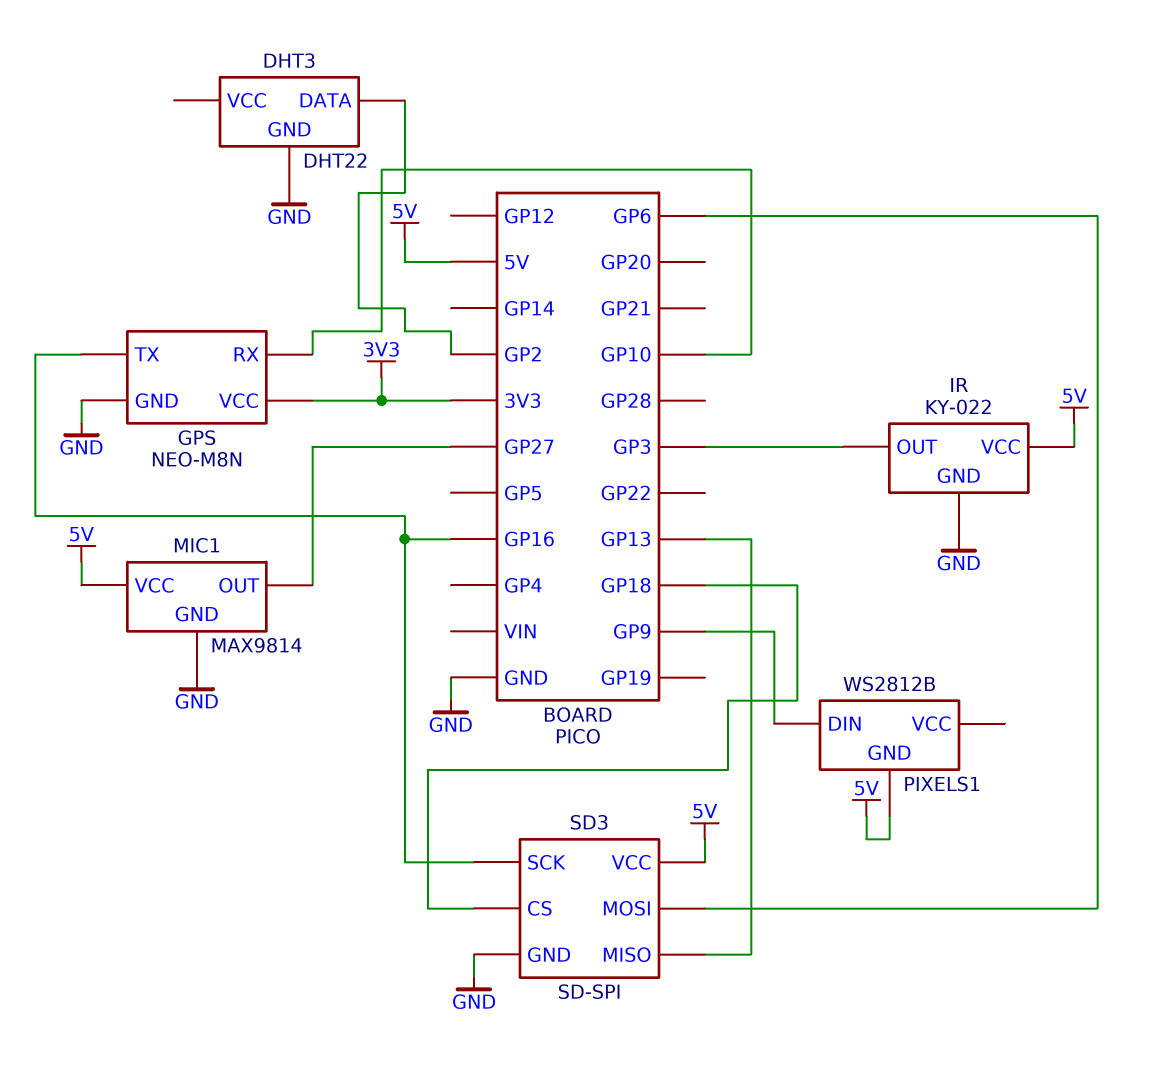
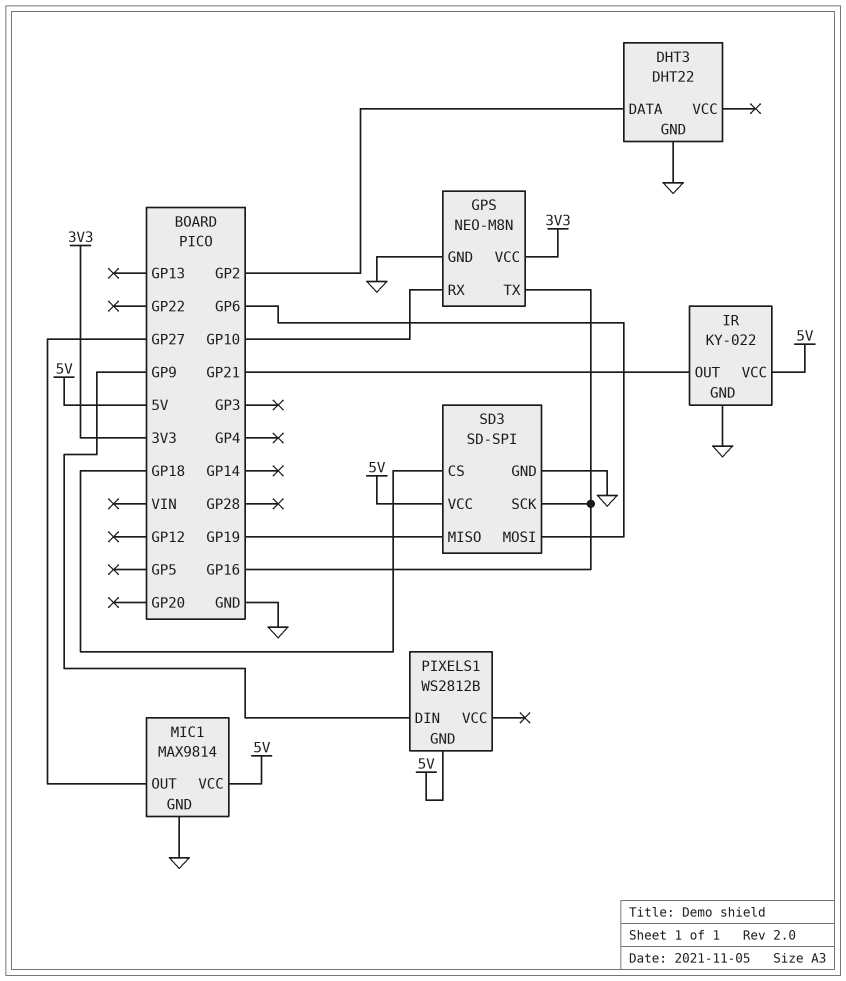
IR pin OUT: GP3 -> GP21
SD3 pin MISO: GP13 -> GP19

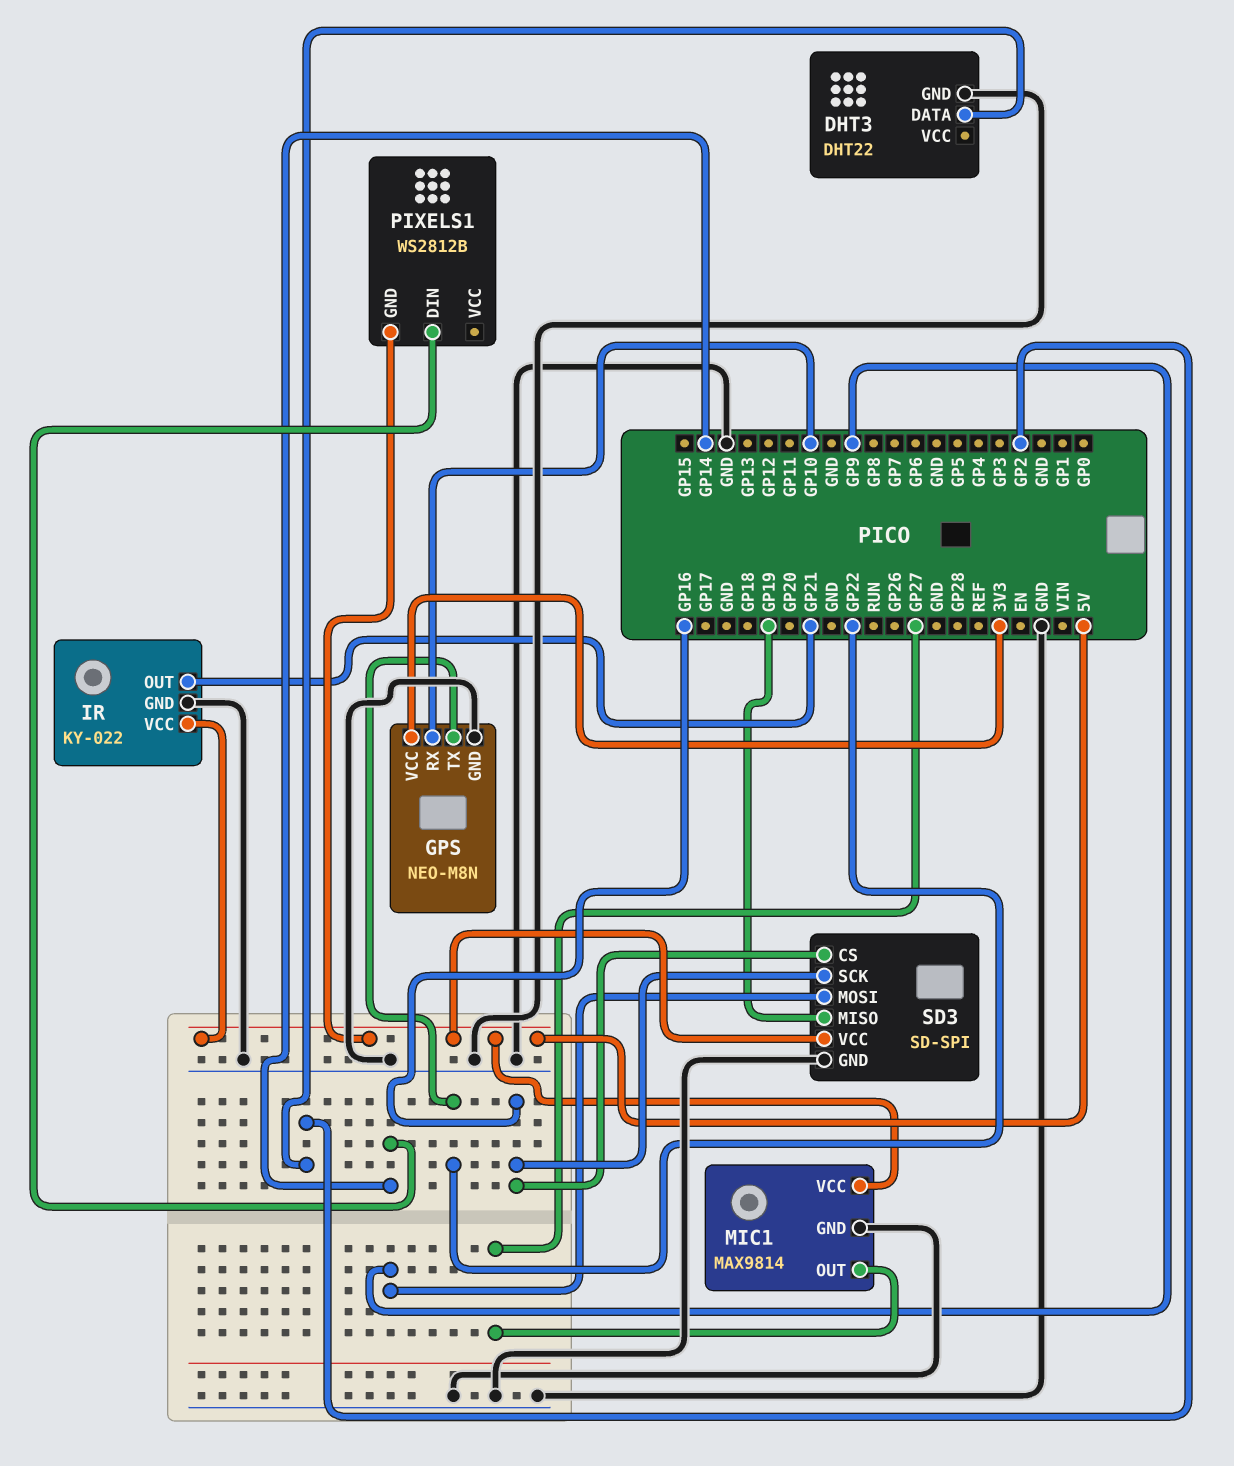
GPS pin TX: GP16 -> GP22
PIXELS1 pin DIN: GP9 -> GP14
SD3 pin CS: GP18 -> GP16
SD3 pin MOSI: GP6 -> GP9

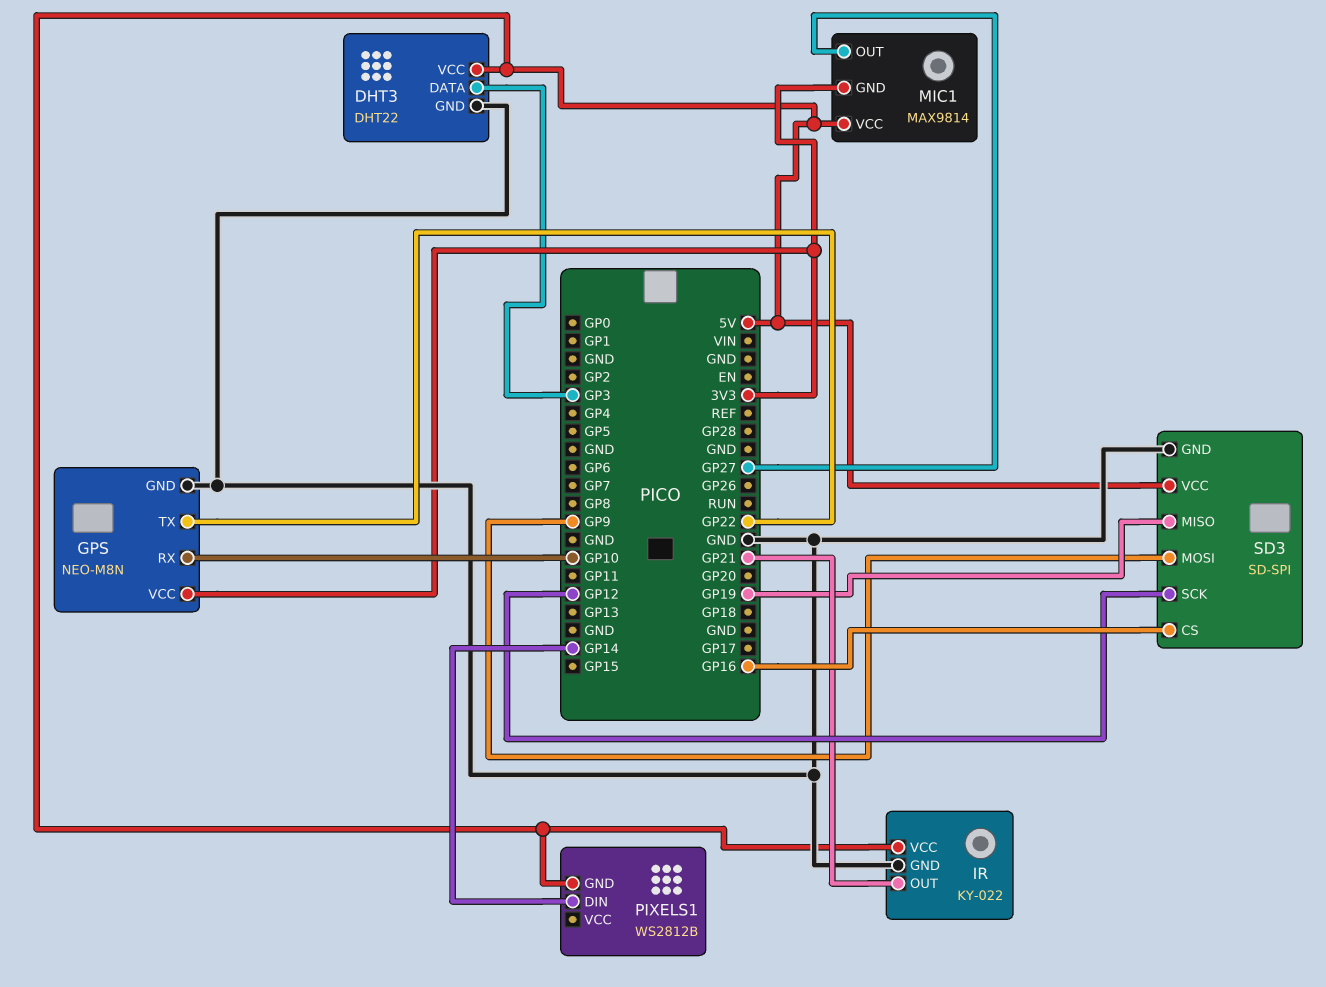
DHT3 pin DATA: GP2 -> GP3
DHT3 pin VCC: none -> 5V
MIC1 pin GND: GND -> 3V3
SD3 pin SCK: GP16 -> GP12

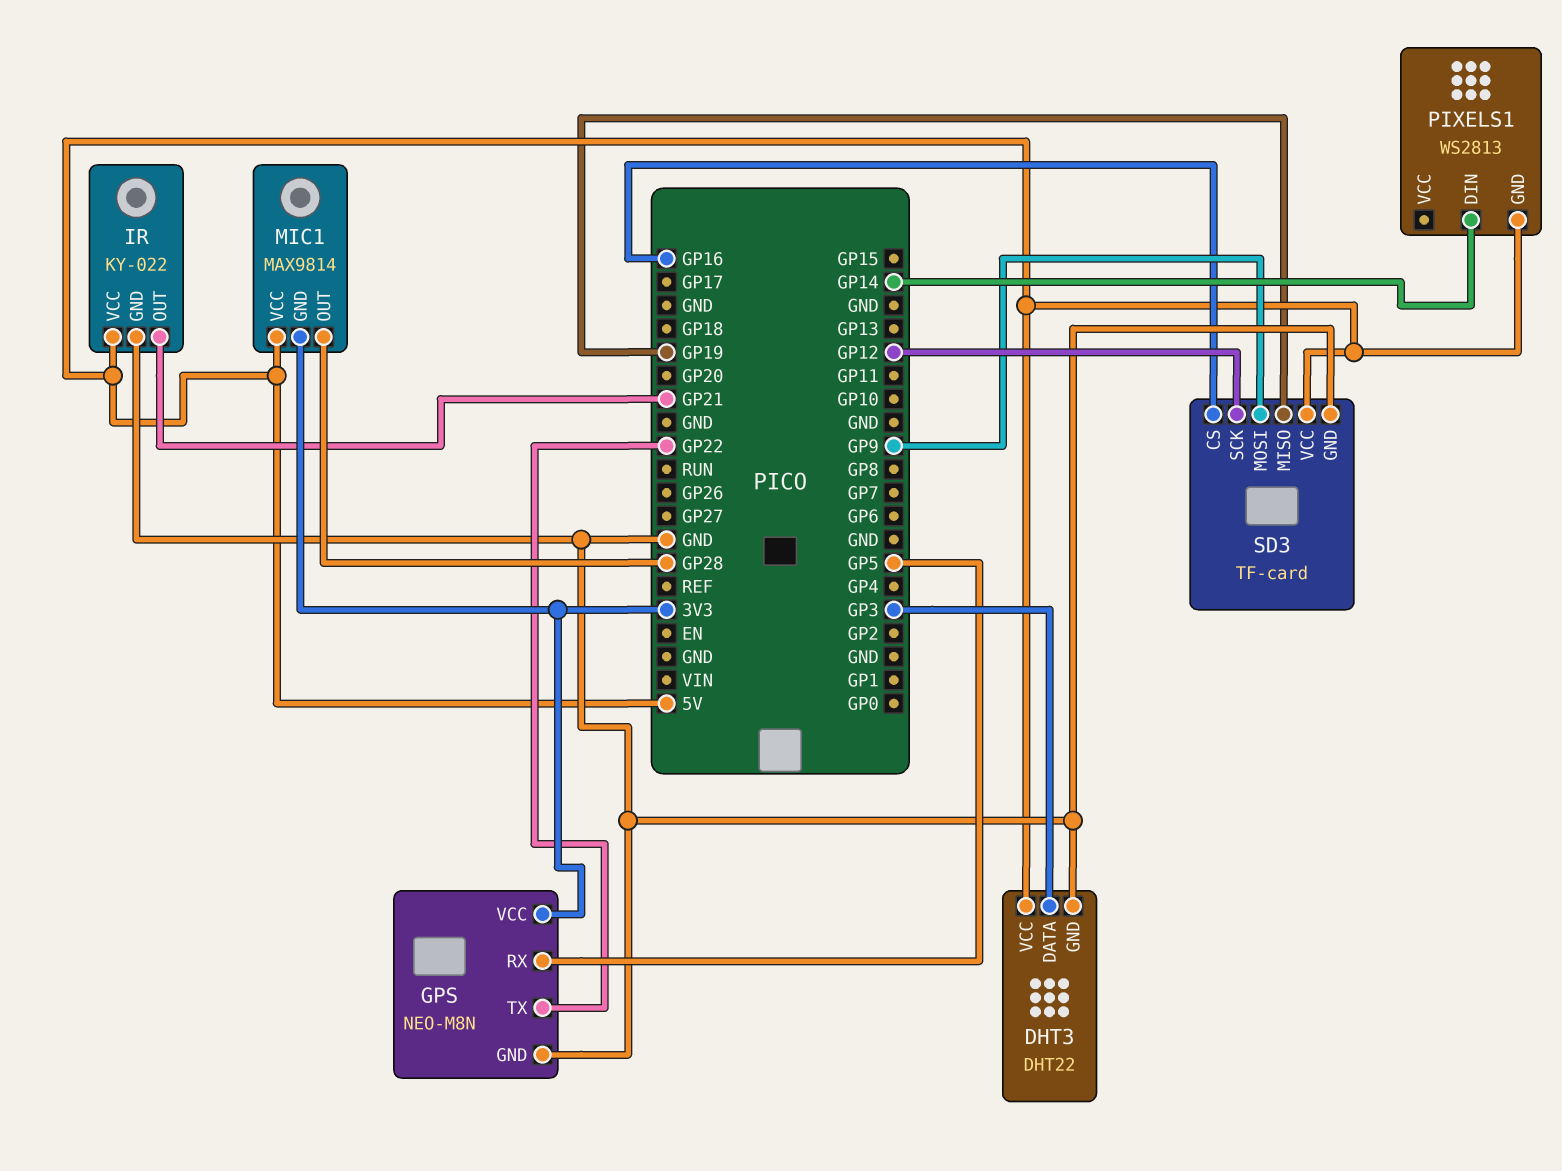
GPS pin RX: GP10 -> GP5
MIC1 pin OUT: GP27 -> GP28
PIXELS1: WS2812B -> WS2813
SD3: SD-SPI -> TF-card

